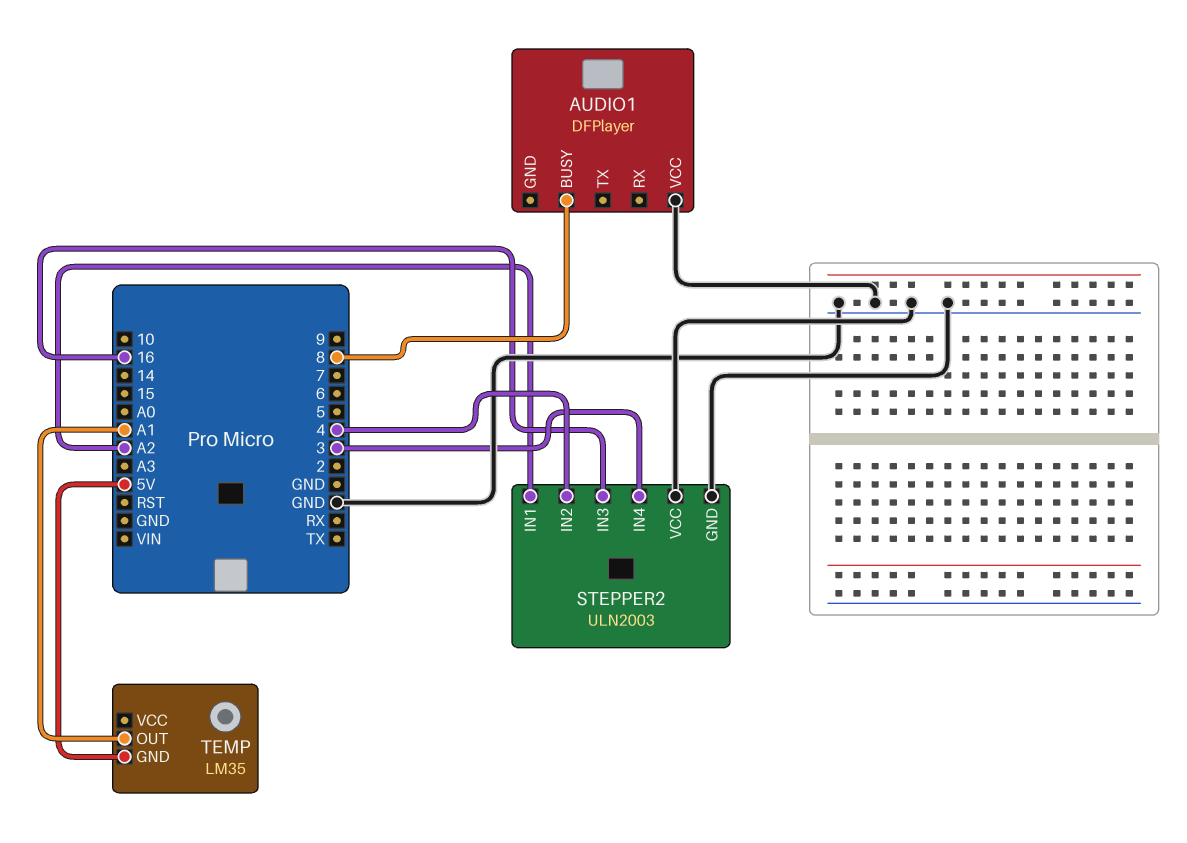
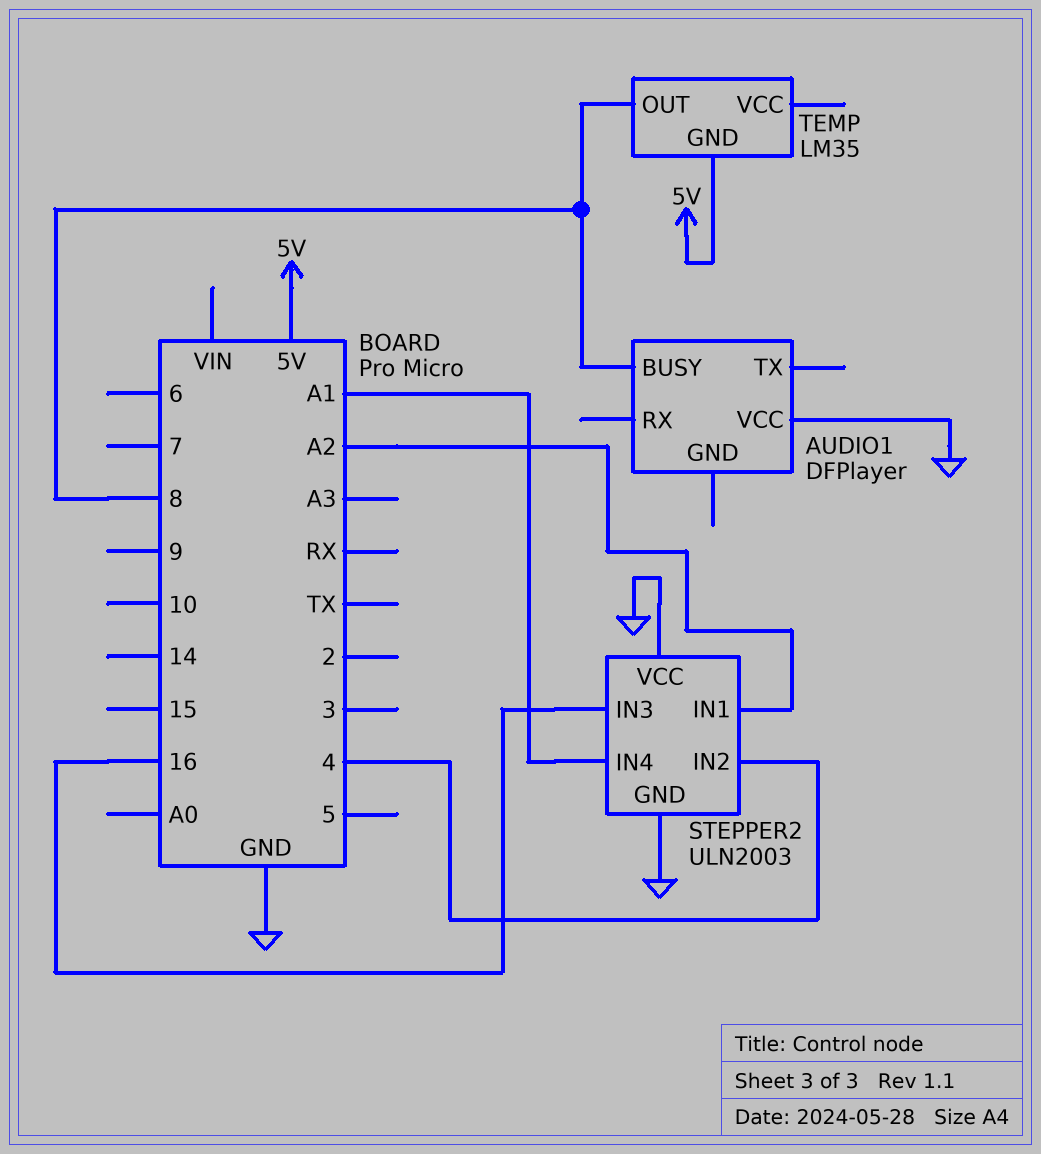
STEPPER2 pin IN4: 3 -> A1
TEMP pin OUT: A1 -> 8

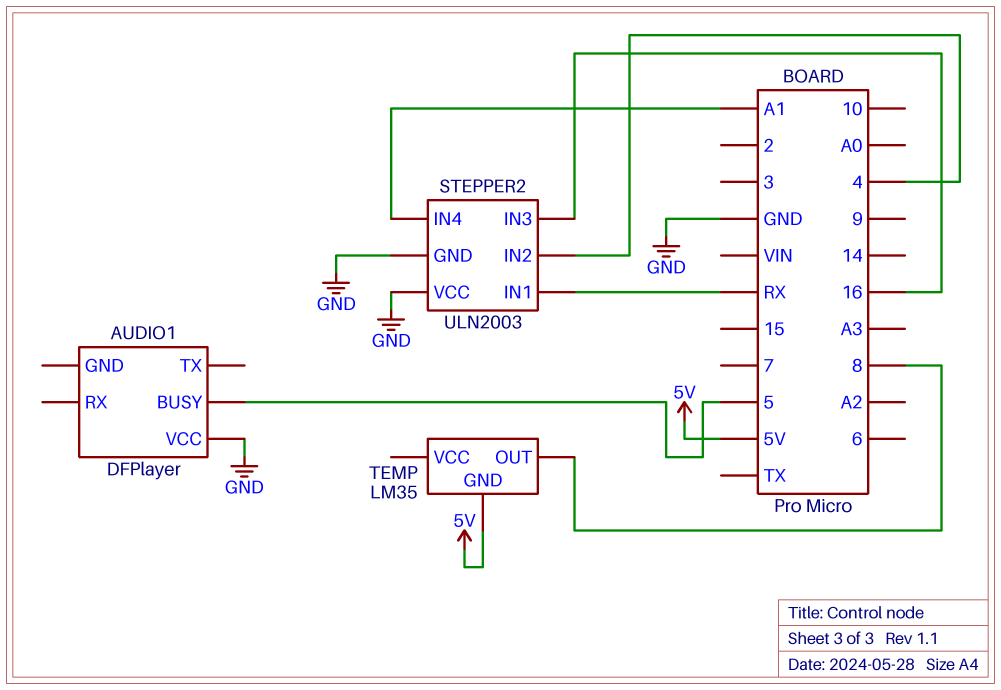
AUDIO1 pin BUSY: 8 -> 5
STEPPER2 pin IN1: A2 -> RX

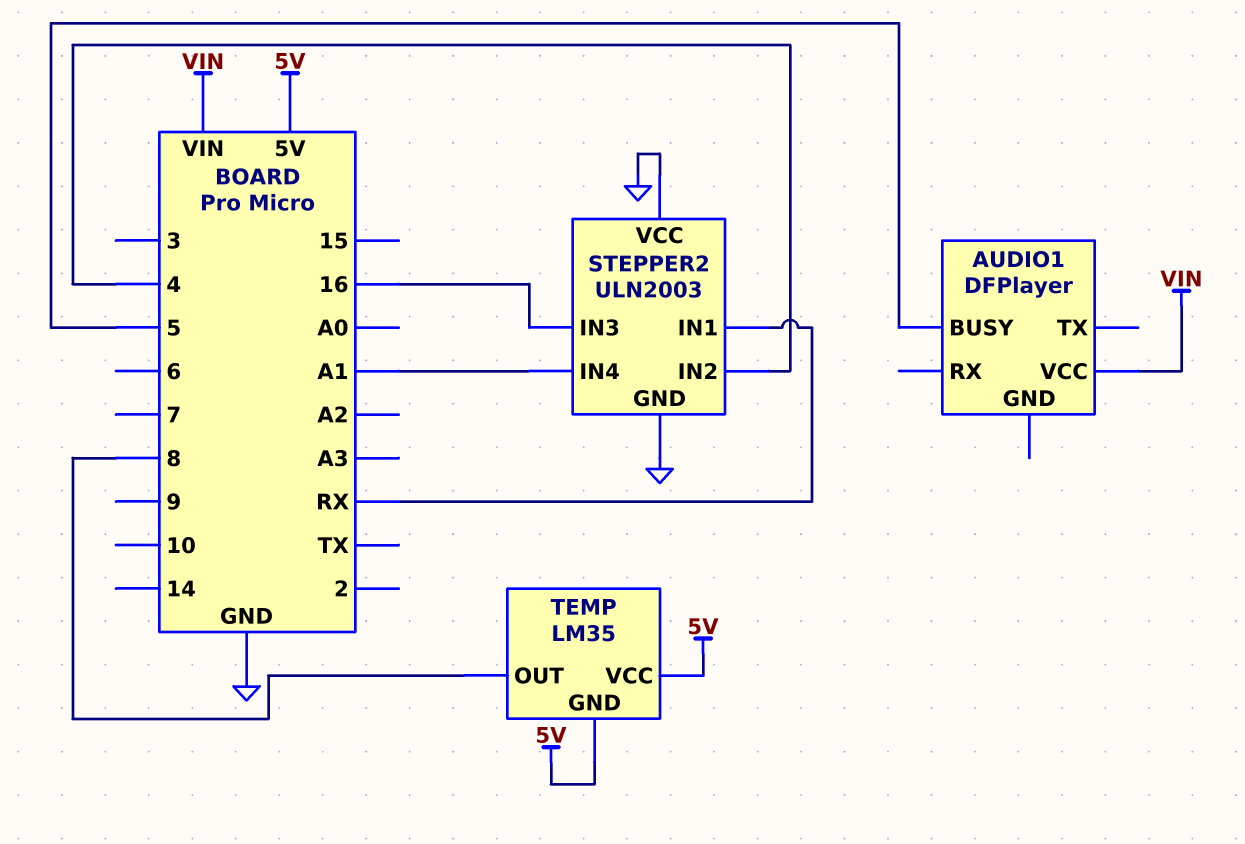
AUDIO1 pin VCC: GND -> VIN
TEMP pin VCC: none -> 5V

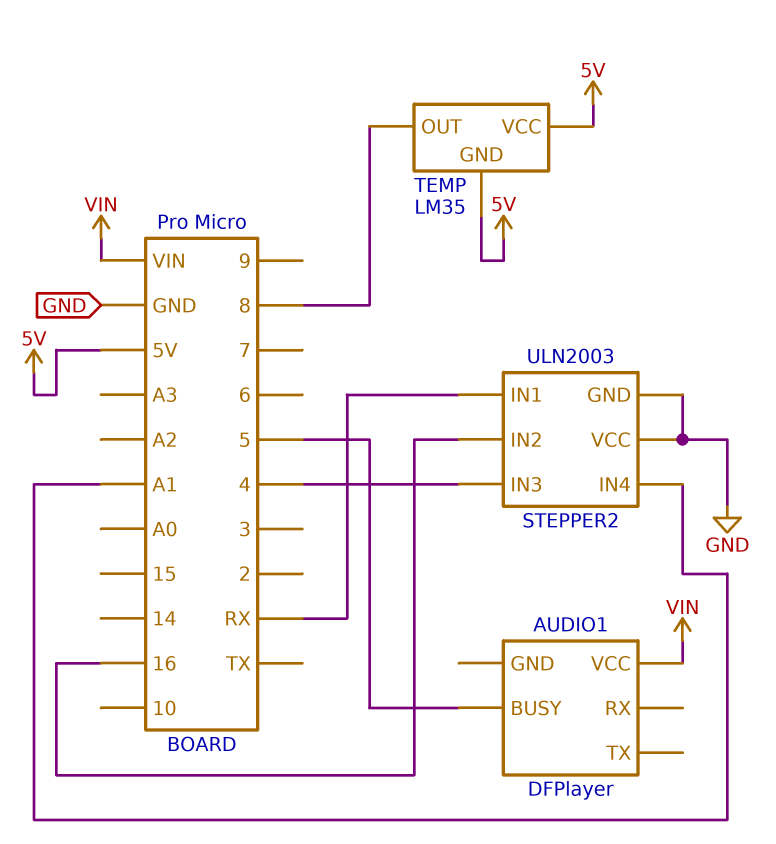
STEPPER2 pin IN2: 4 -> 16
STEPPER2 pin IN3: 16 -> 4

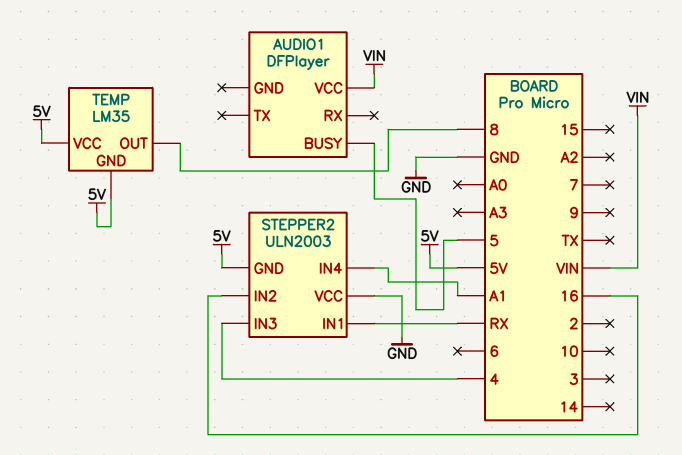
STEPPER2 pin GND: GND -> 5V

